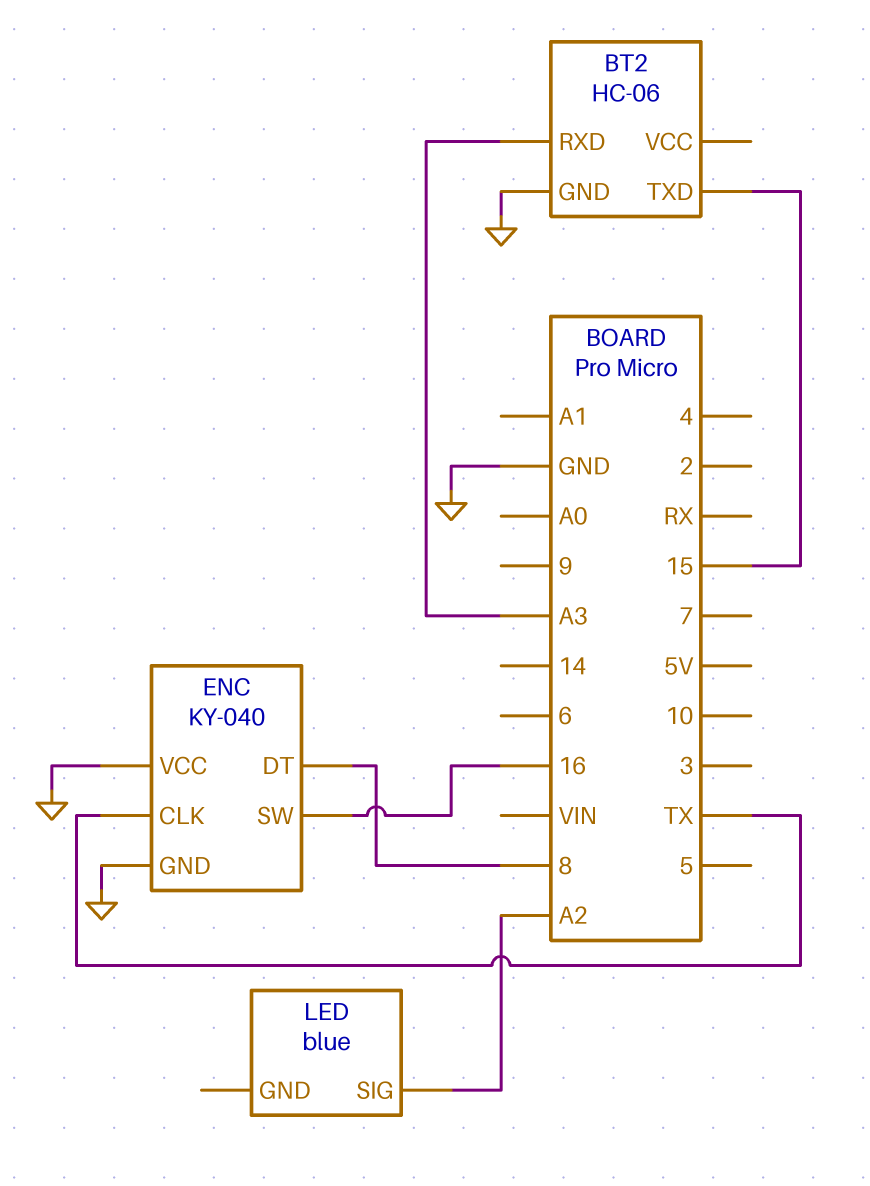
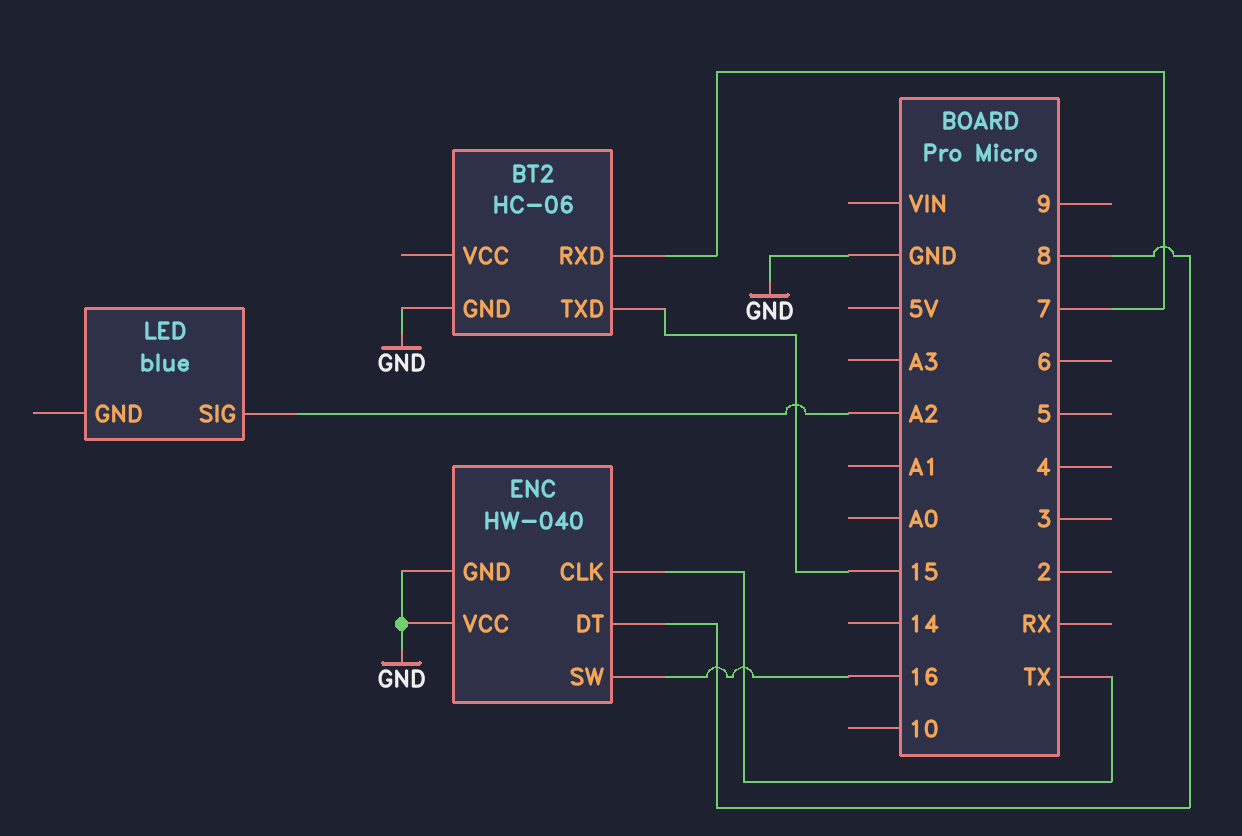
BT2 pin RXD: A3 -> 7
ENC: KY-040 -> HW-040

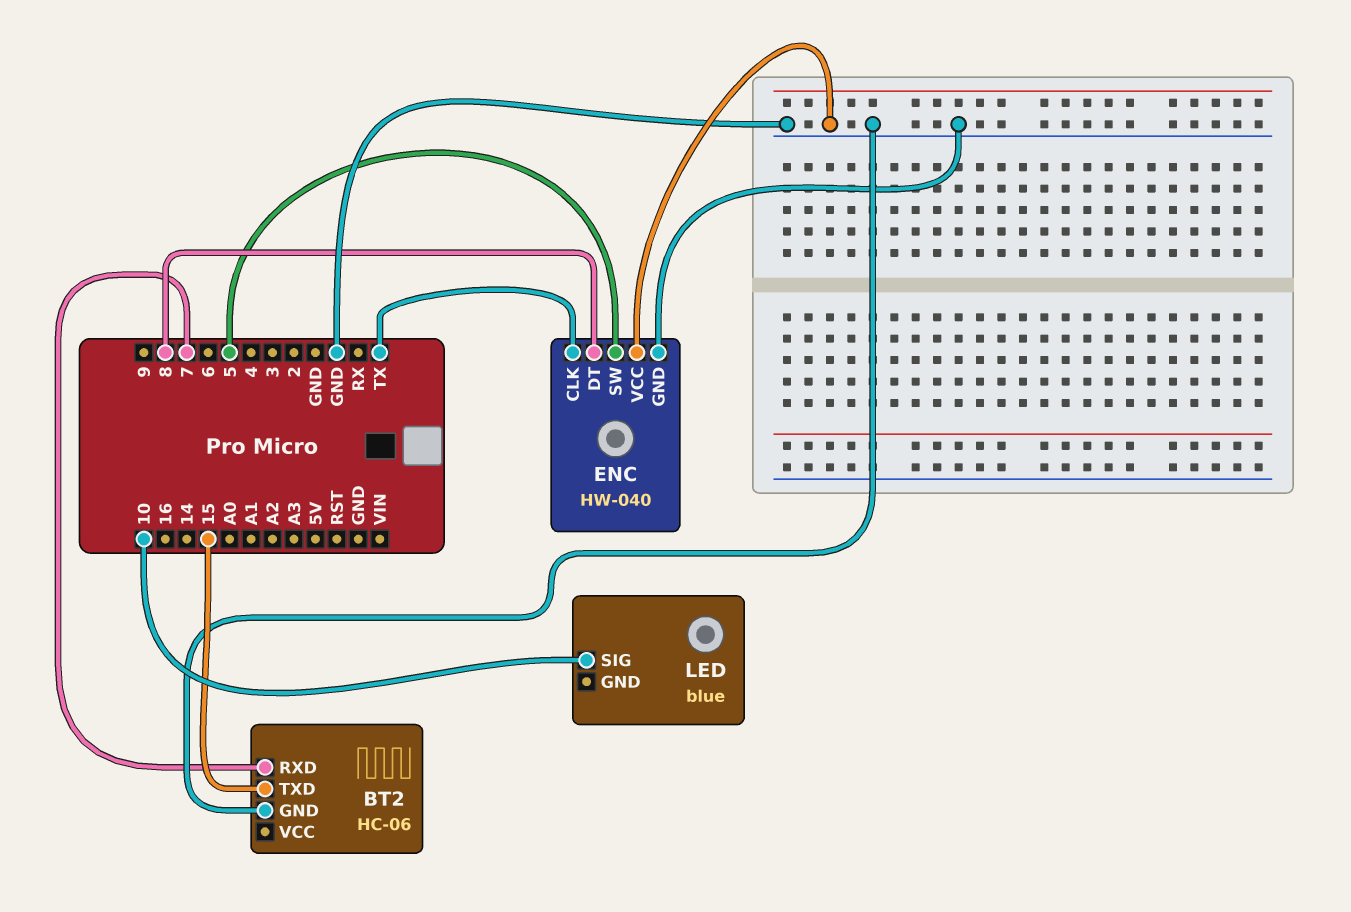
ENC pin SW: 16 -> 5
LED pin SIG: A2 -> 10

